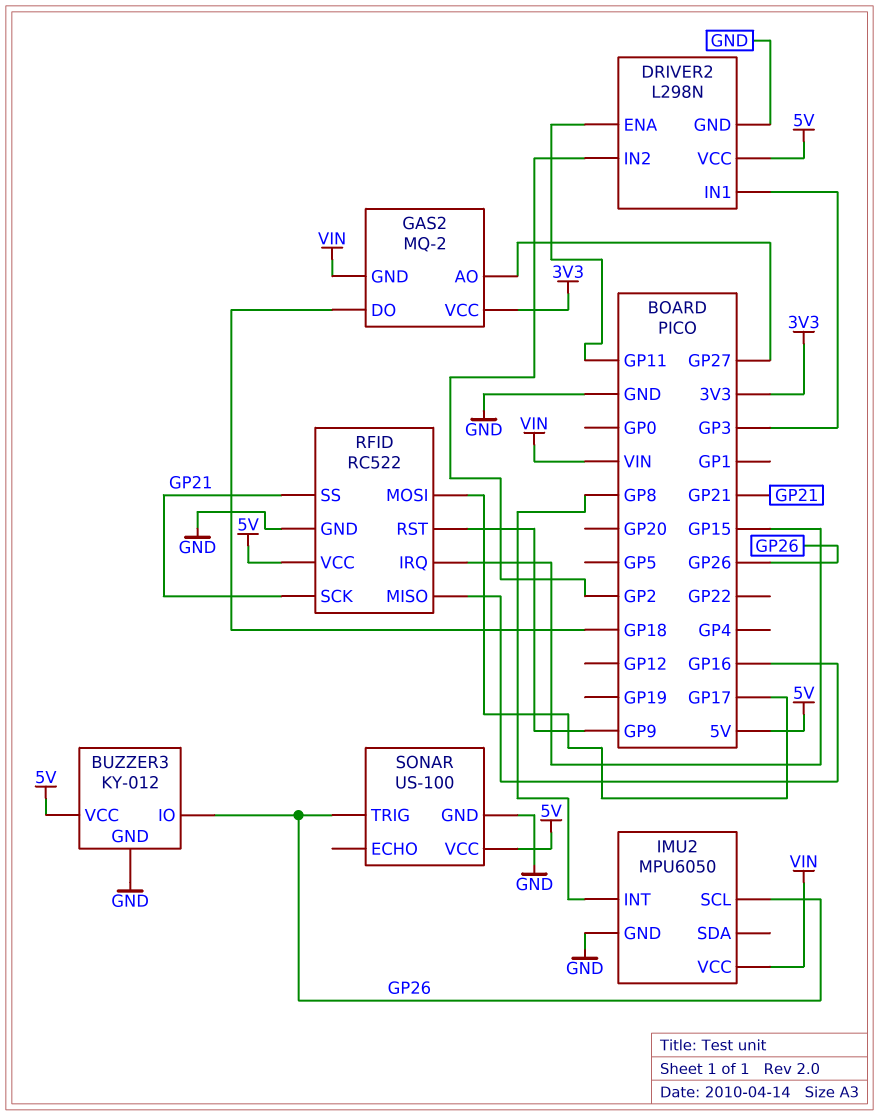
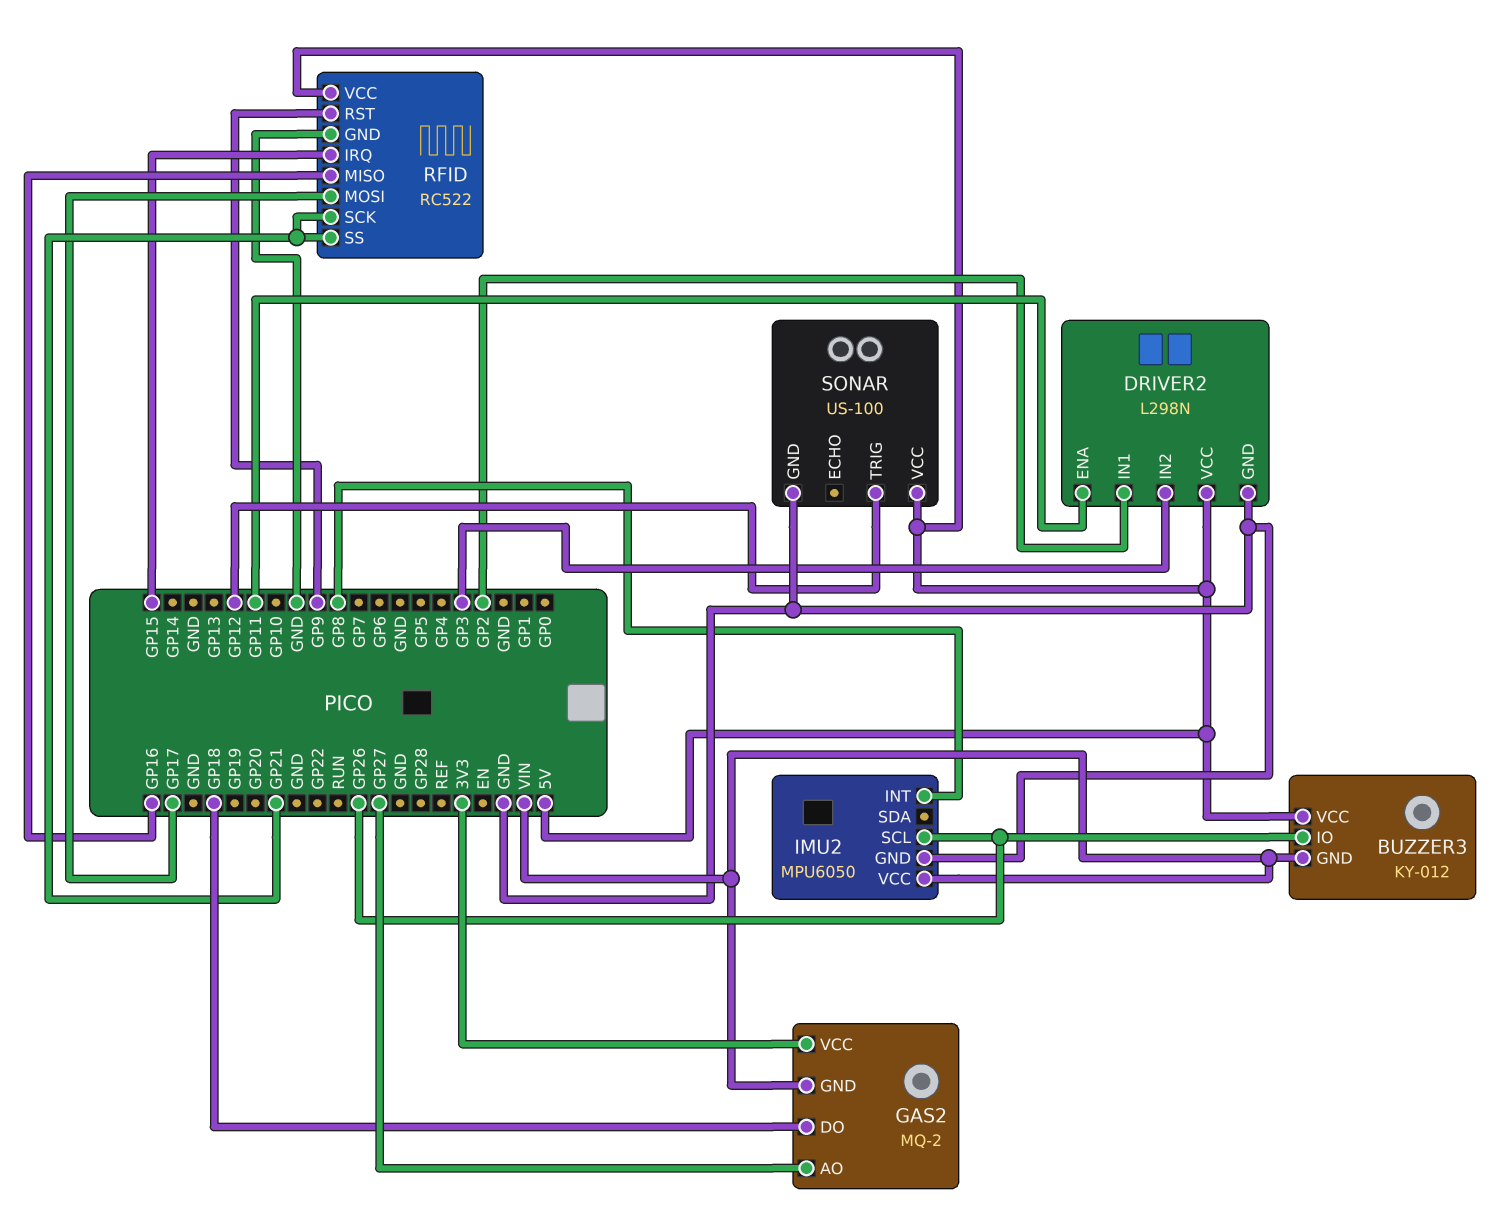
BUZZER3 pin GND: GND -> VIN
DRIVER2 pin IN1: GP3 -> GP2
DRIVER2 pin IN2: GP2 -> GP3
SONAR pin TRIG: GP26 -> GP12

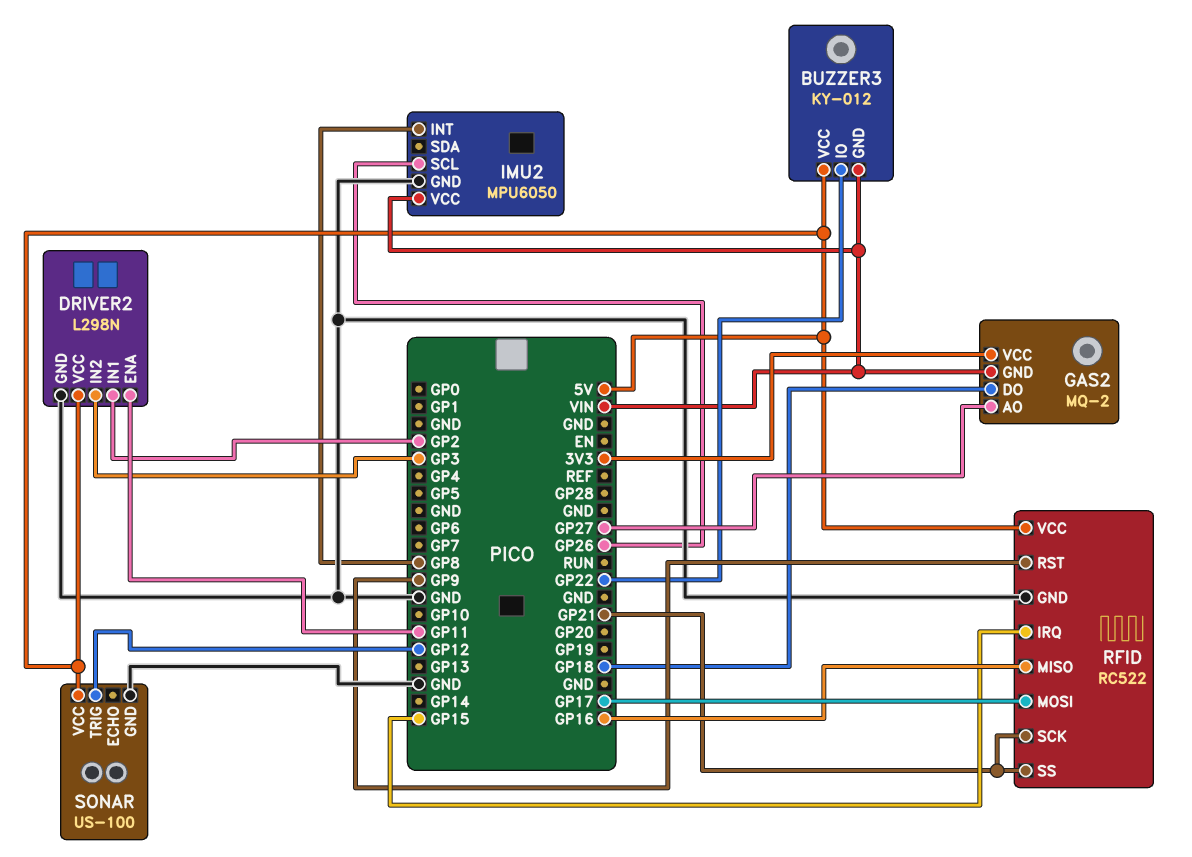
BUZZER3 pin IO: GP26 -> GP22

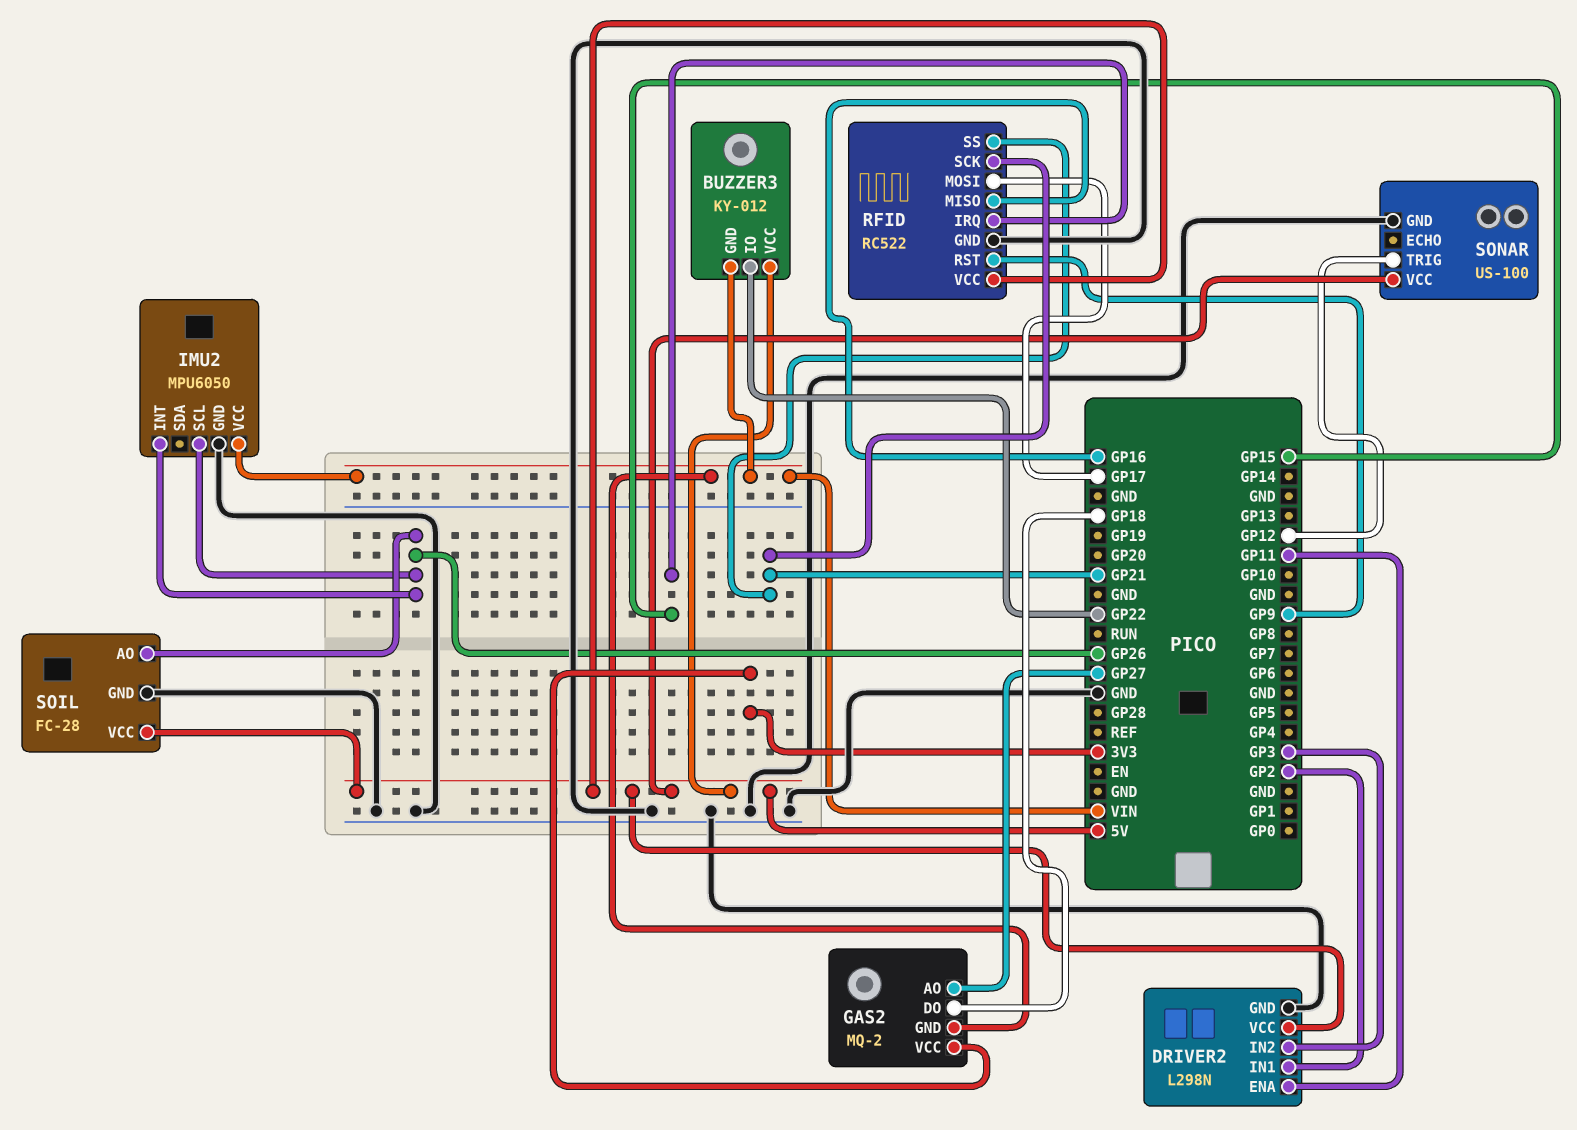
IMU2 pin INT: GP8 -> GP26
SOIL: none -> FC-28
SOIL pin AO: none -> GP26
SOIL pin GND: none -> GND
SOIL pin VCC: none -> 5V

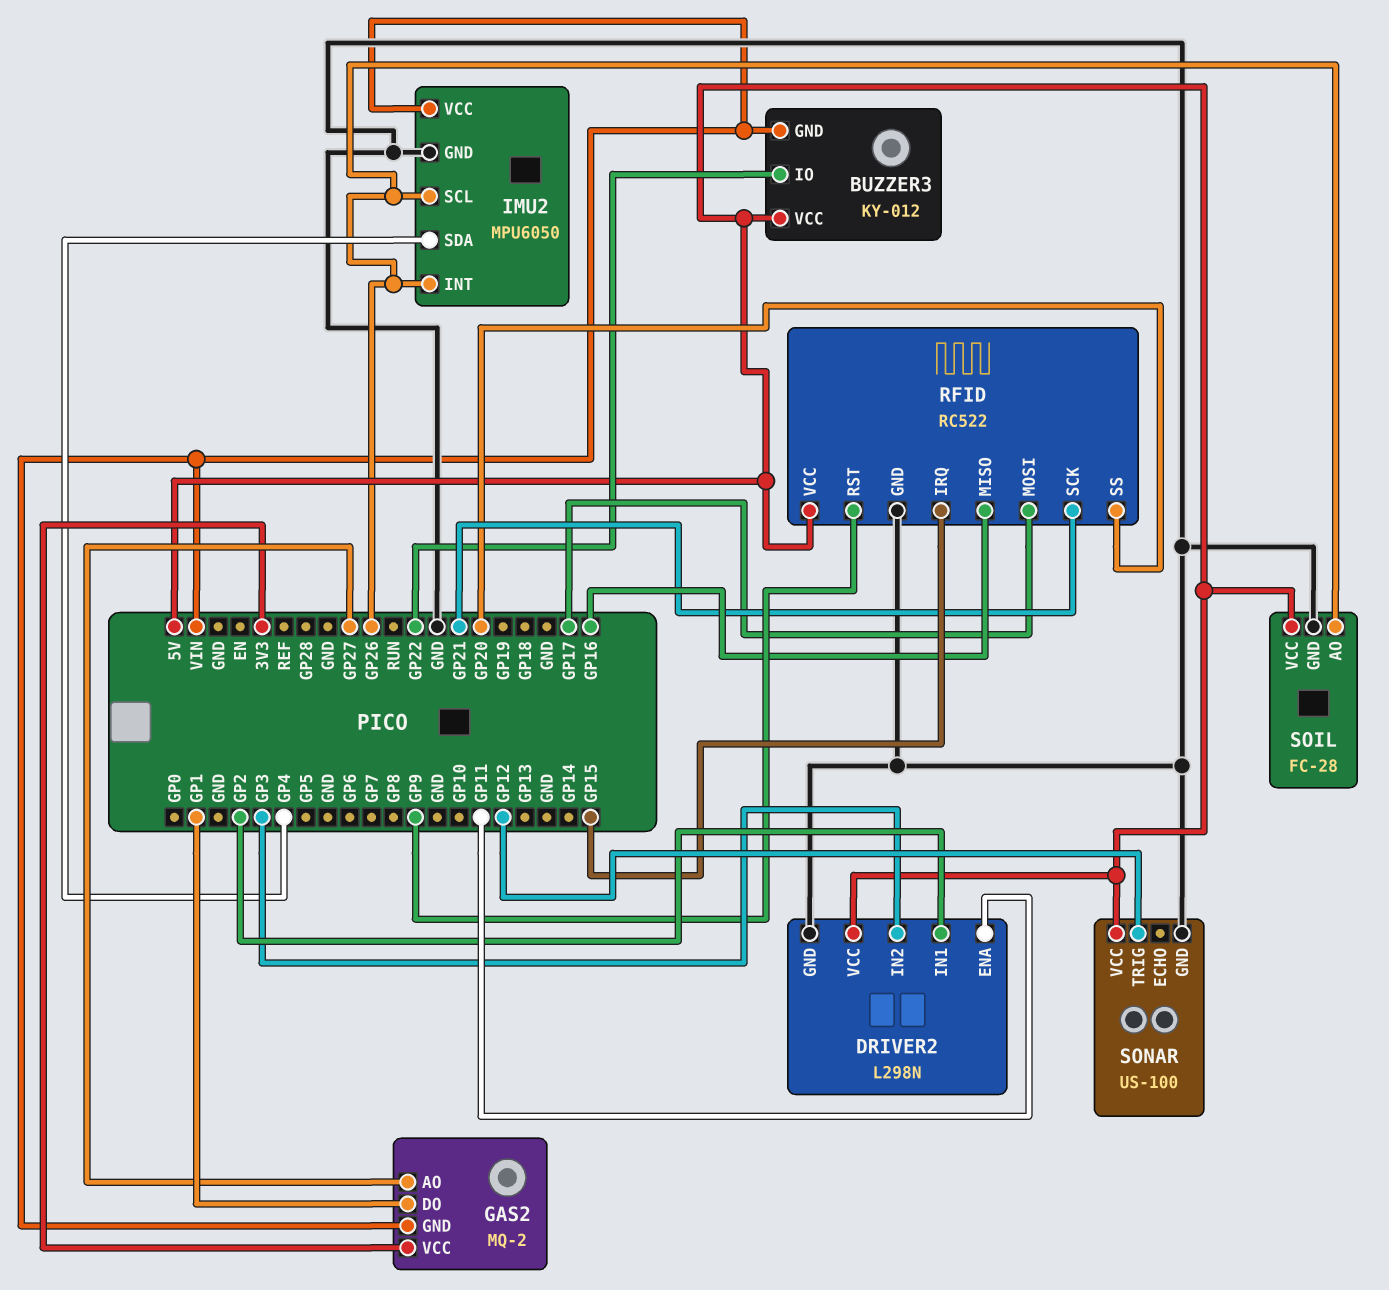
GAS2 pin DO: GP18 -> GP1
IMU2 pin SDA: none -> GP4
RFID pin SS: GP21 -> GP20

